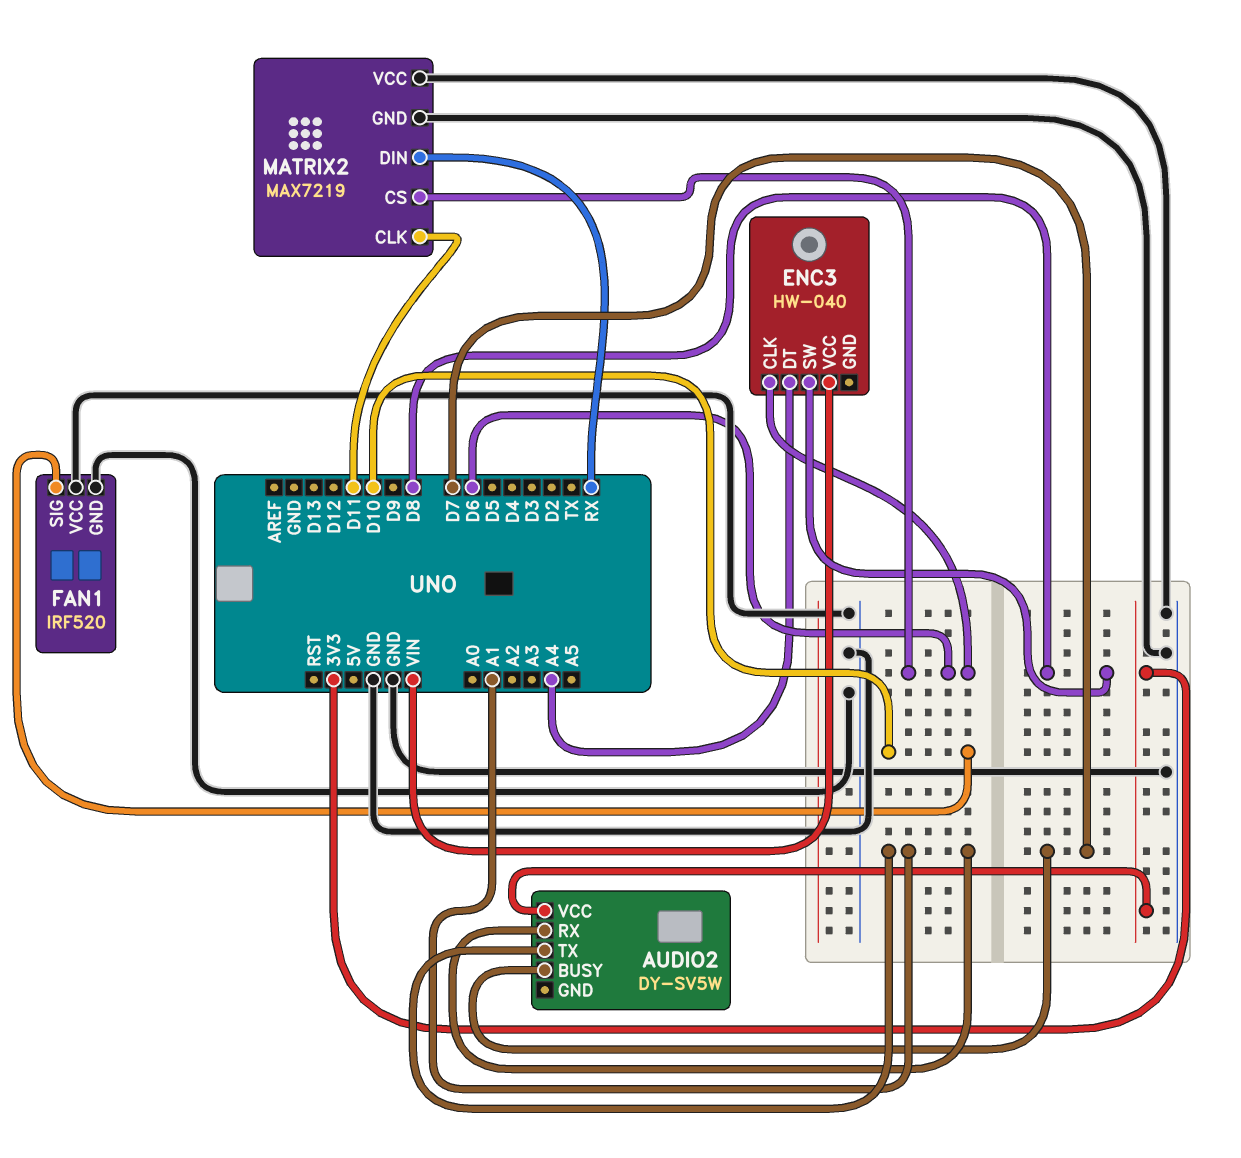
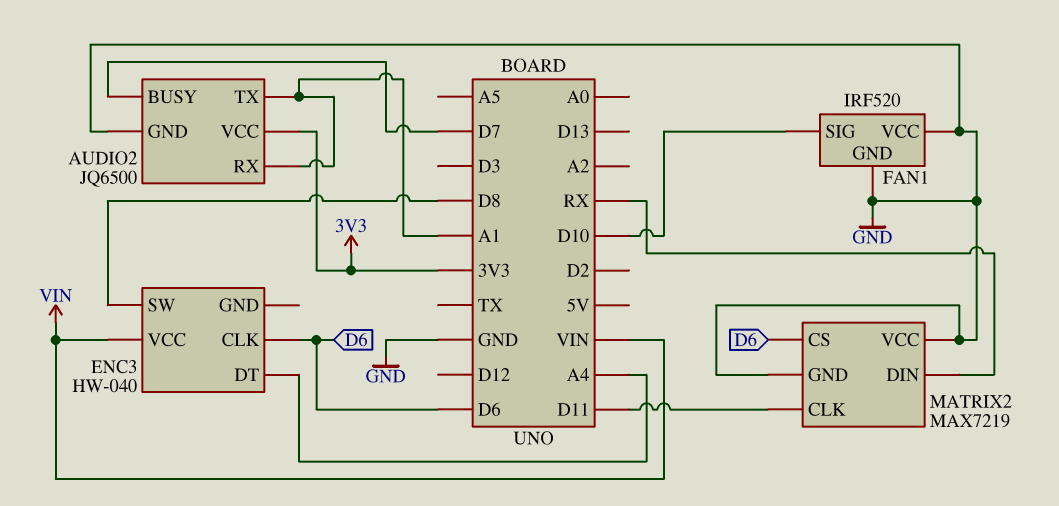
AUDIO2: DY-SV5W -> JQ6500
AUDIO2 pin GND: none -> GND

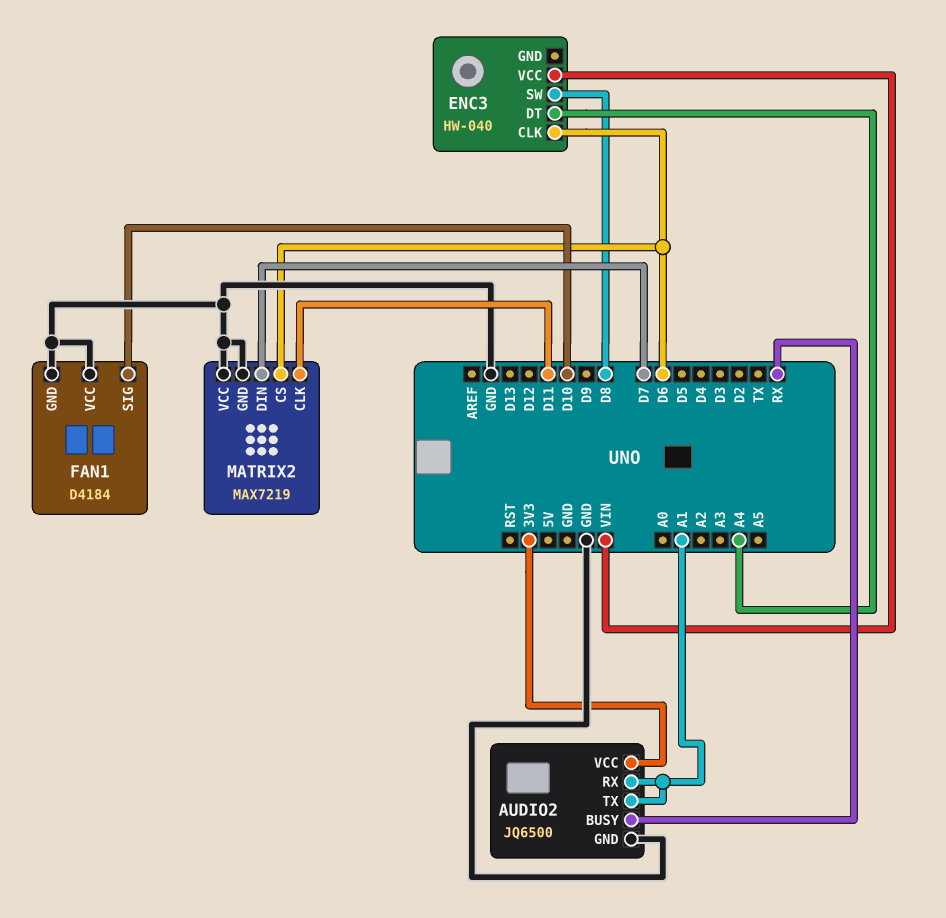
AUDIO2 pin BUSY: D7 -> RX
FAN1: IRF520 -> D4184
MATRIX2 pin DIN: RX -> D7

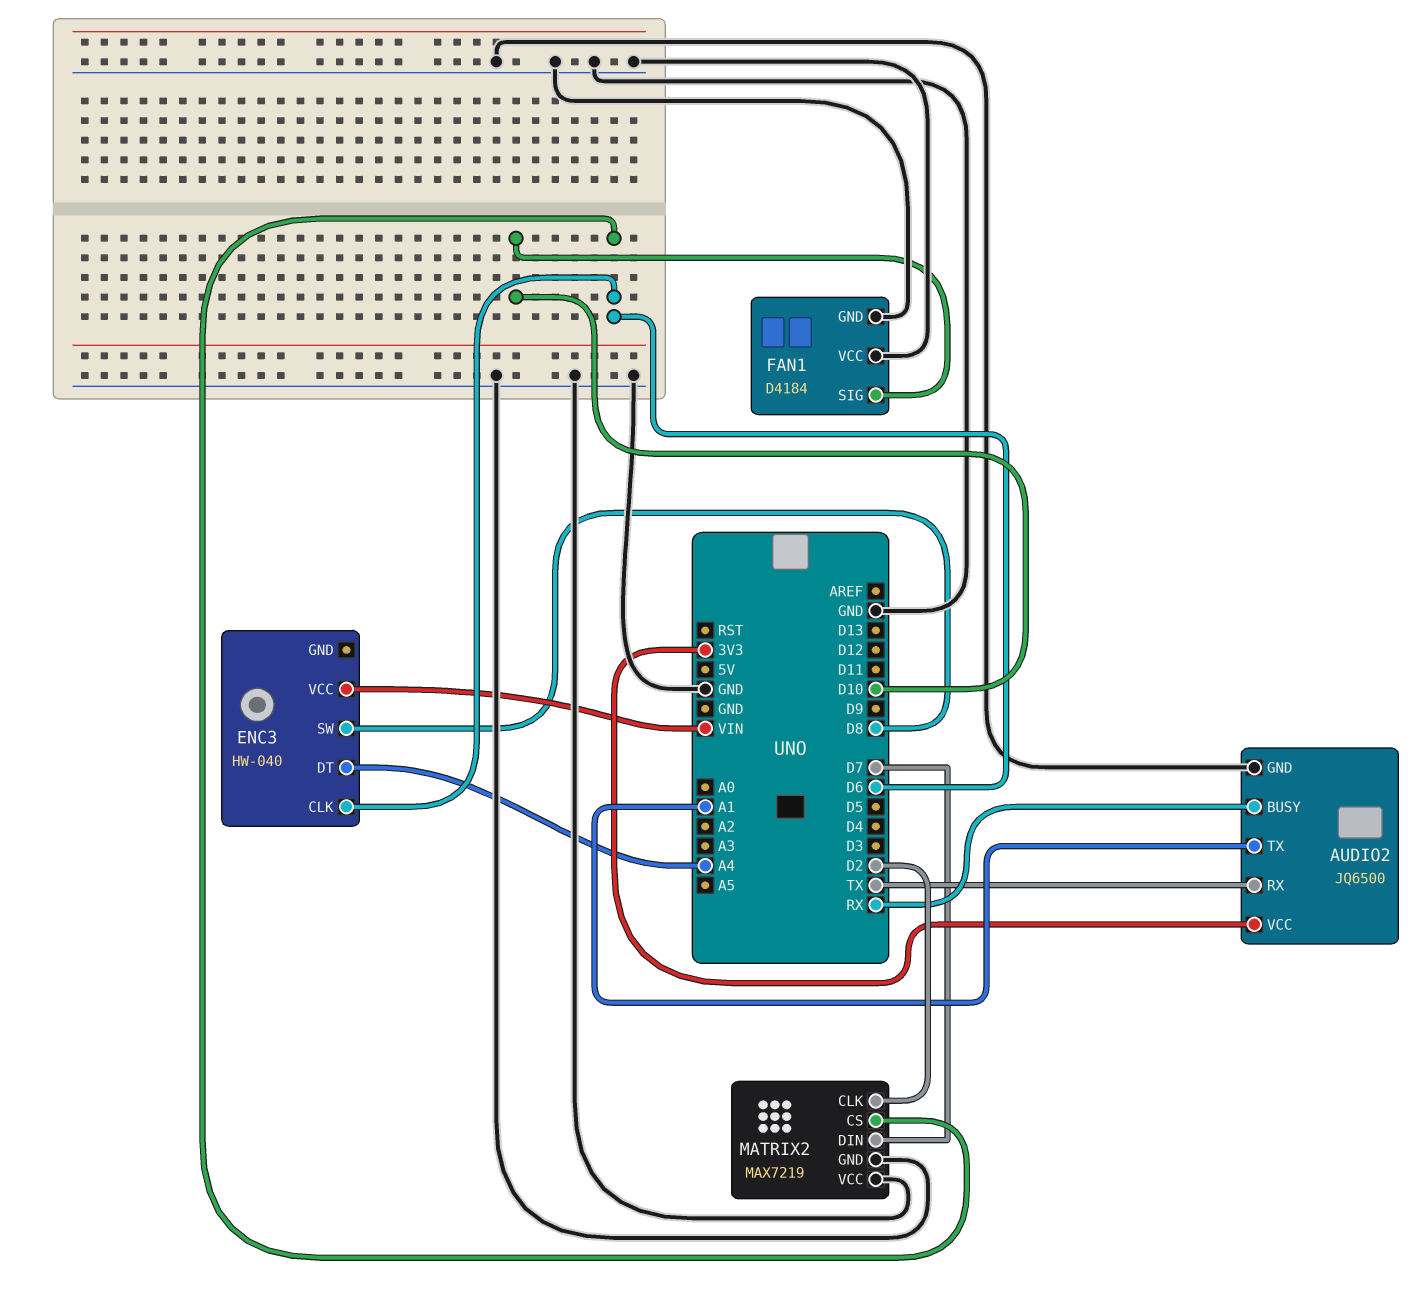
AUDIO2 pin RX: A1 -> TX
MATRIX2 pin CLK: D11 -> D2

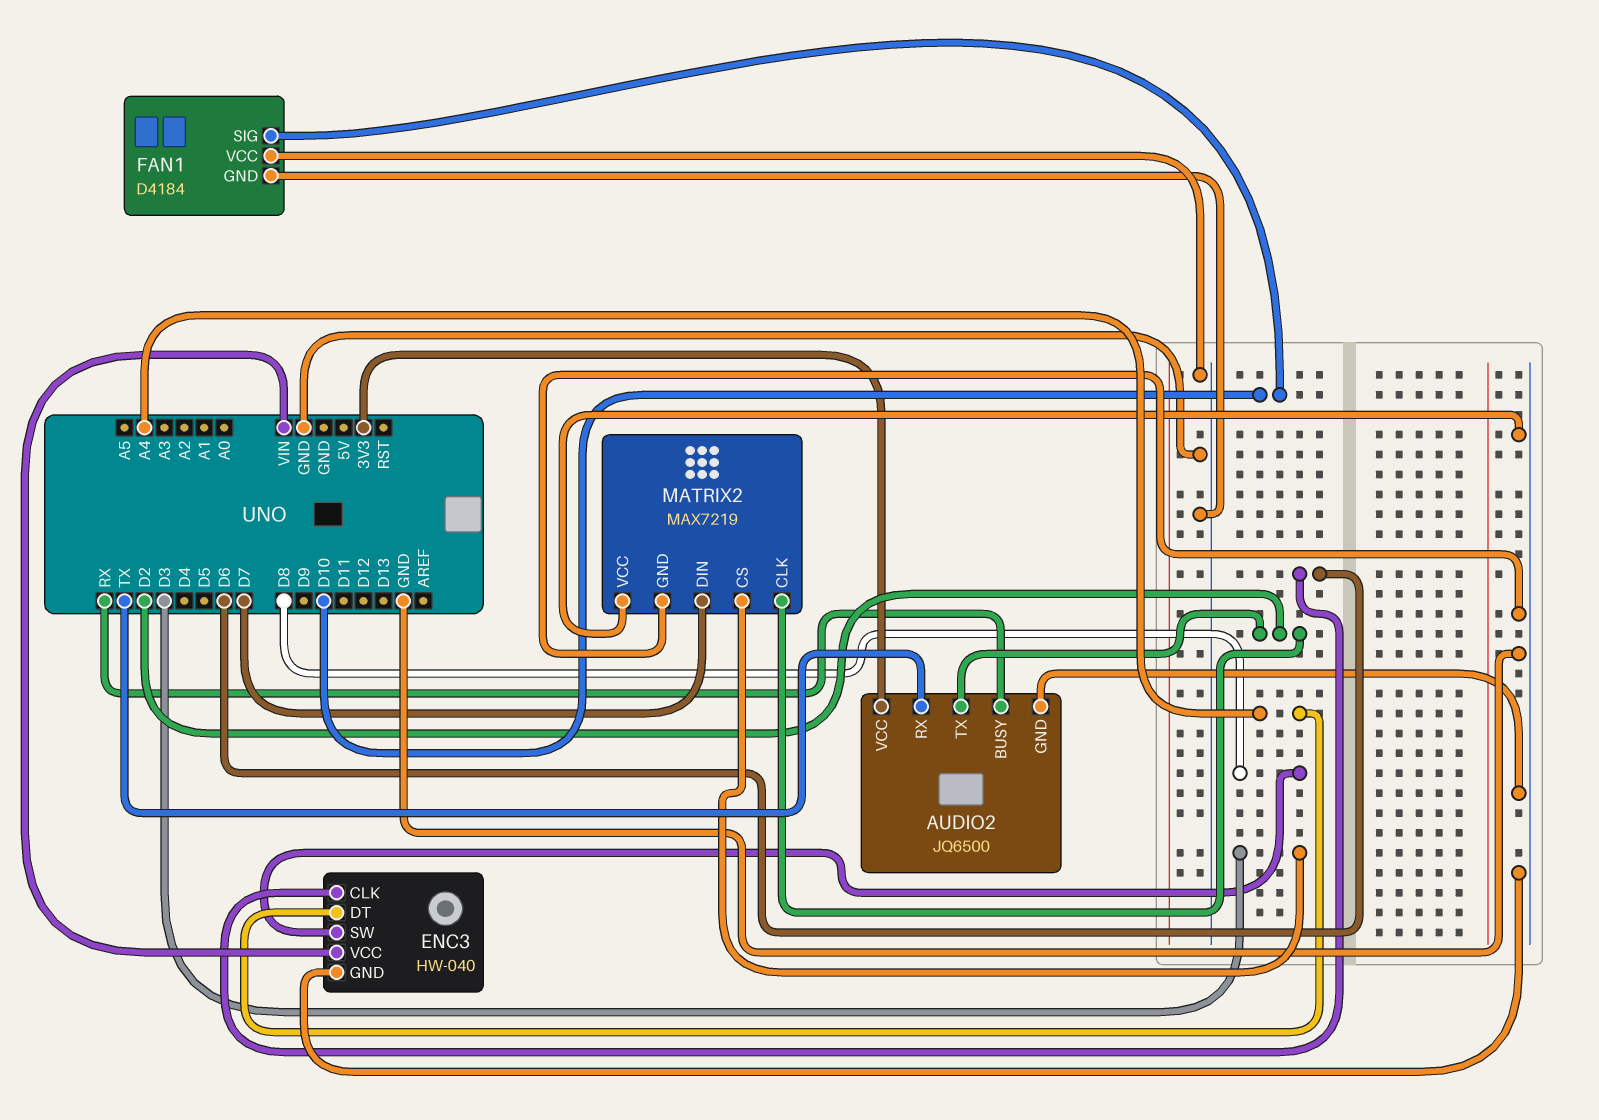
AUDIO2 pin TX: A1 -> D2
ENC3 pin GND: none -> GND
MATRIX2 pin CS: D6 -> D3

